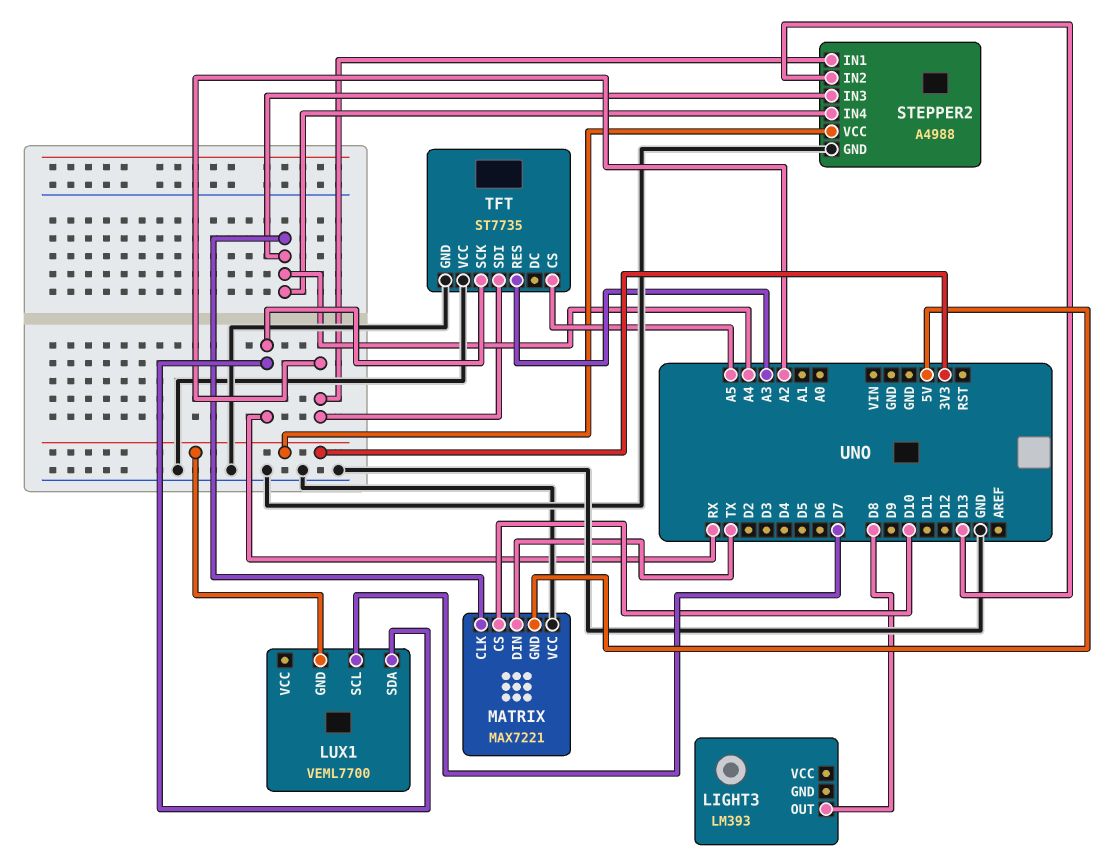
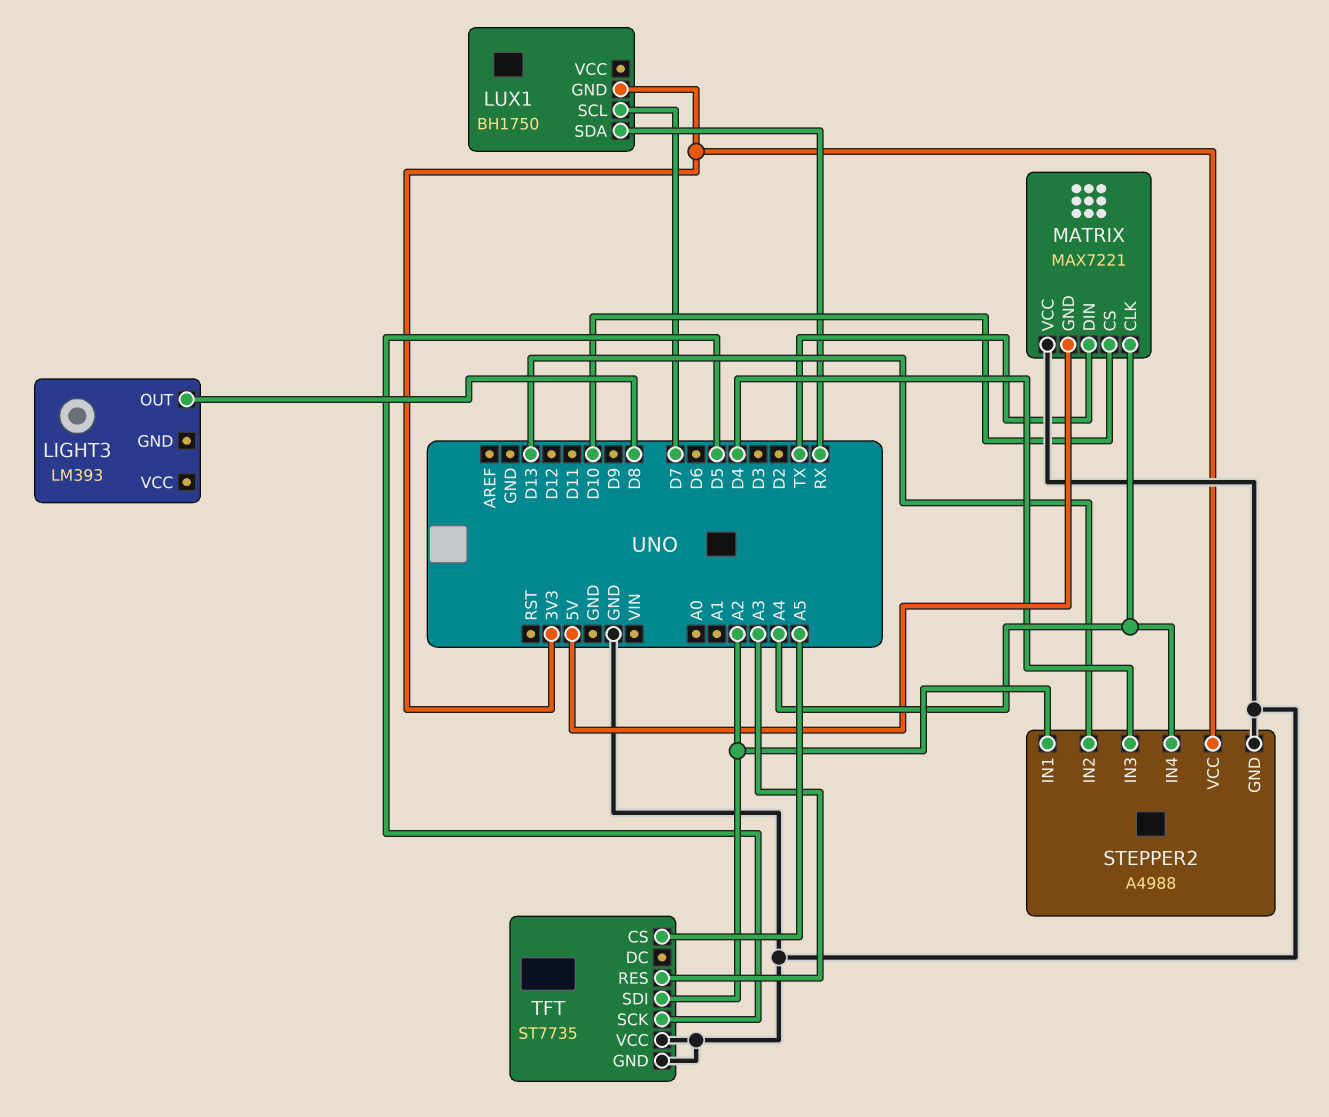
LUX1: VEML7700 -> BH1750
STEPPER2 pin IN3: A4 -> D4
TFT pin SCK: RX -> D5

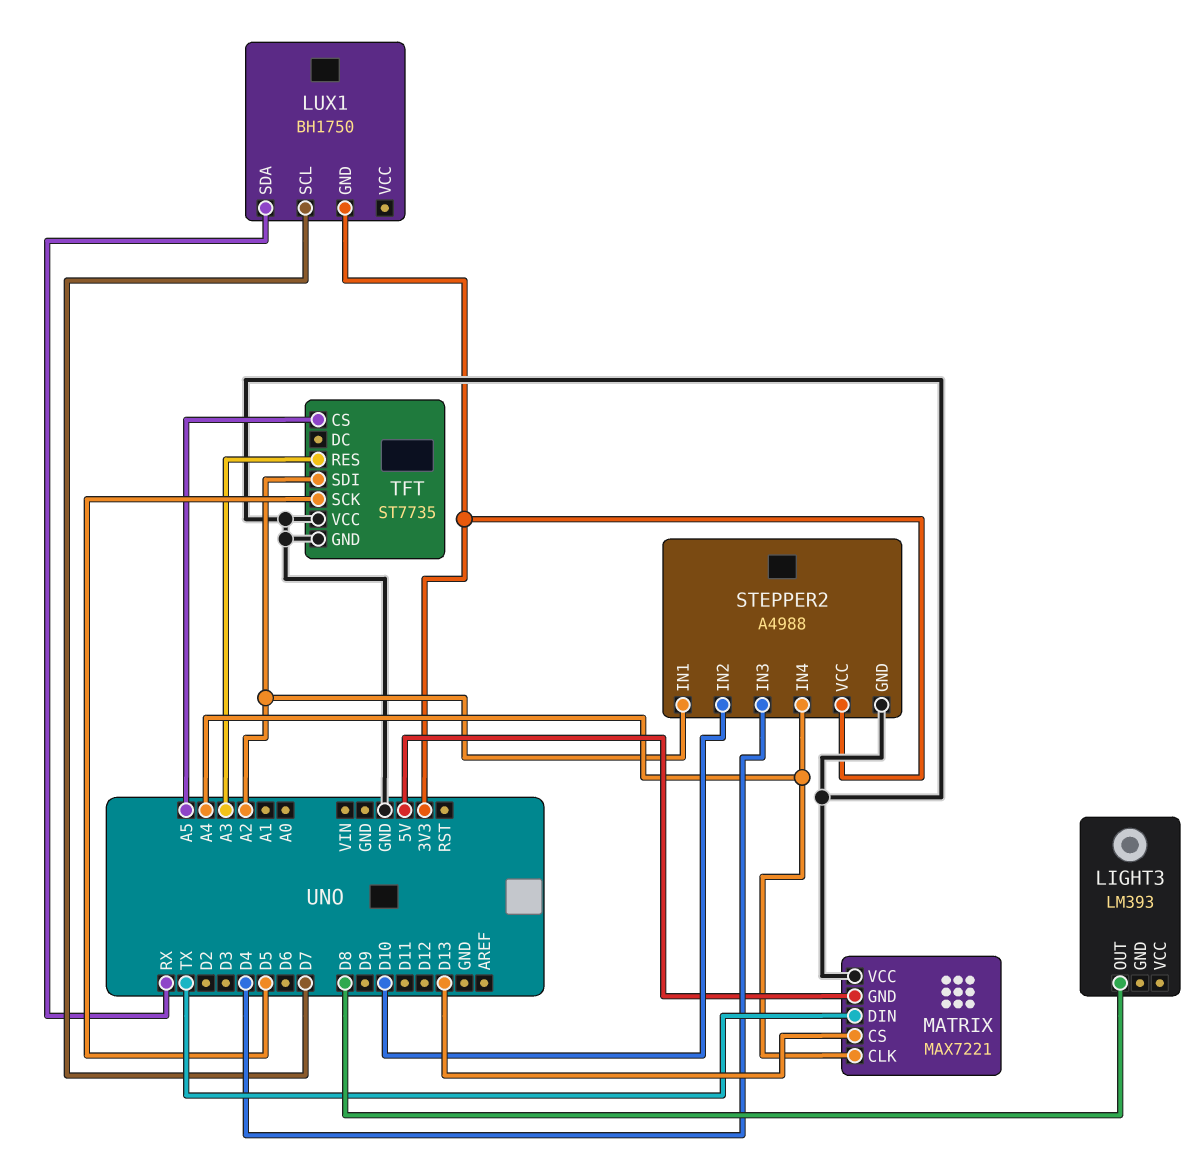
MATRIX pin CS: D10 -> D13
STEPPER2 pin IN2: D13 -> D10

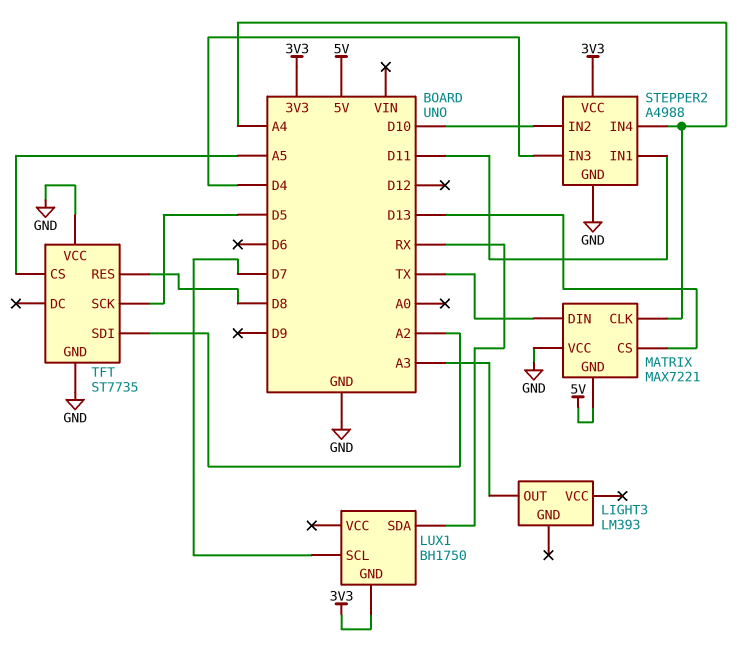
LIGHT3 pin OUT: D8 -> A3
STEPPER2 pin IN1: A2 -> D11
TFT pin RES: A3 -> D8

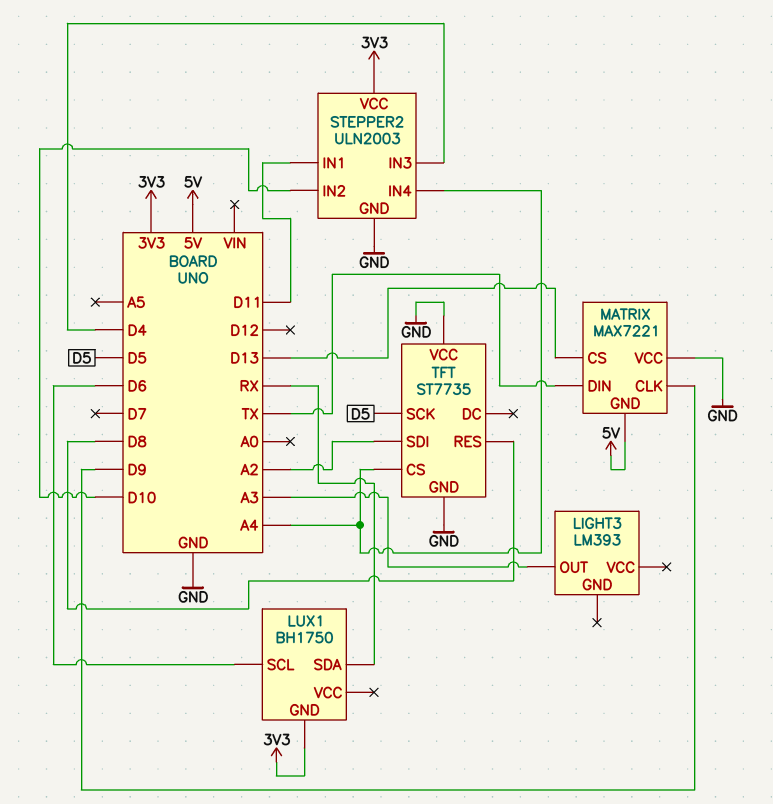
LUX1 pin SCL: D7 -> D6
MATRIX pin CLK: A4 -> D9
STEPPER2: A4988 -> ULN2003
TFT pin CS: A5 -> A4

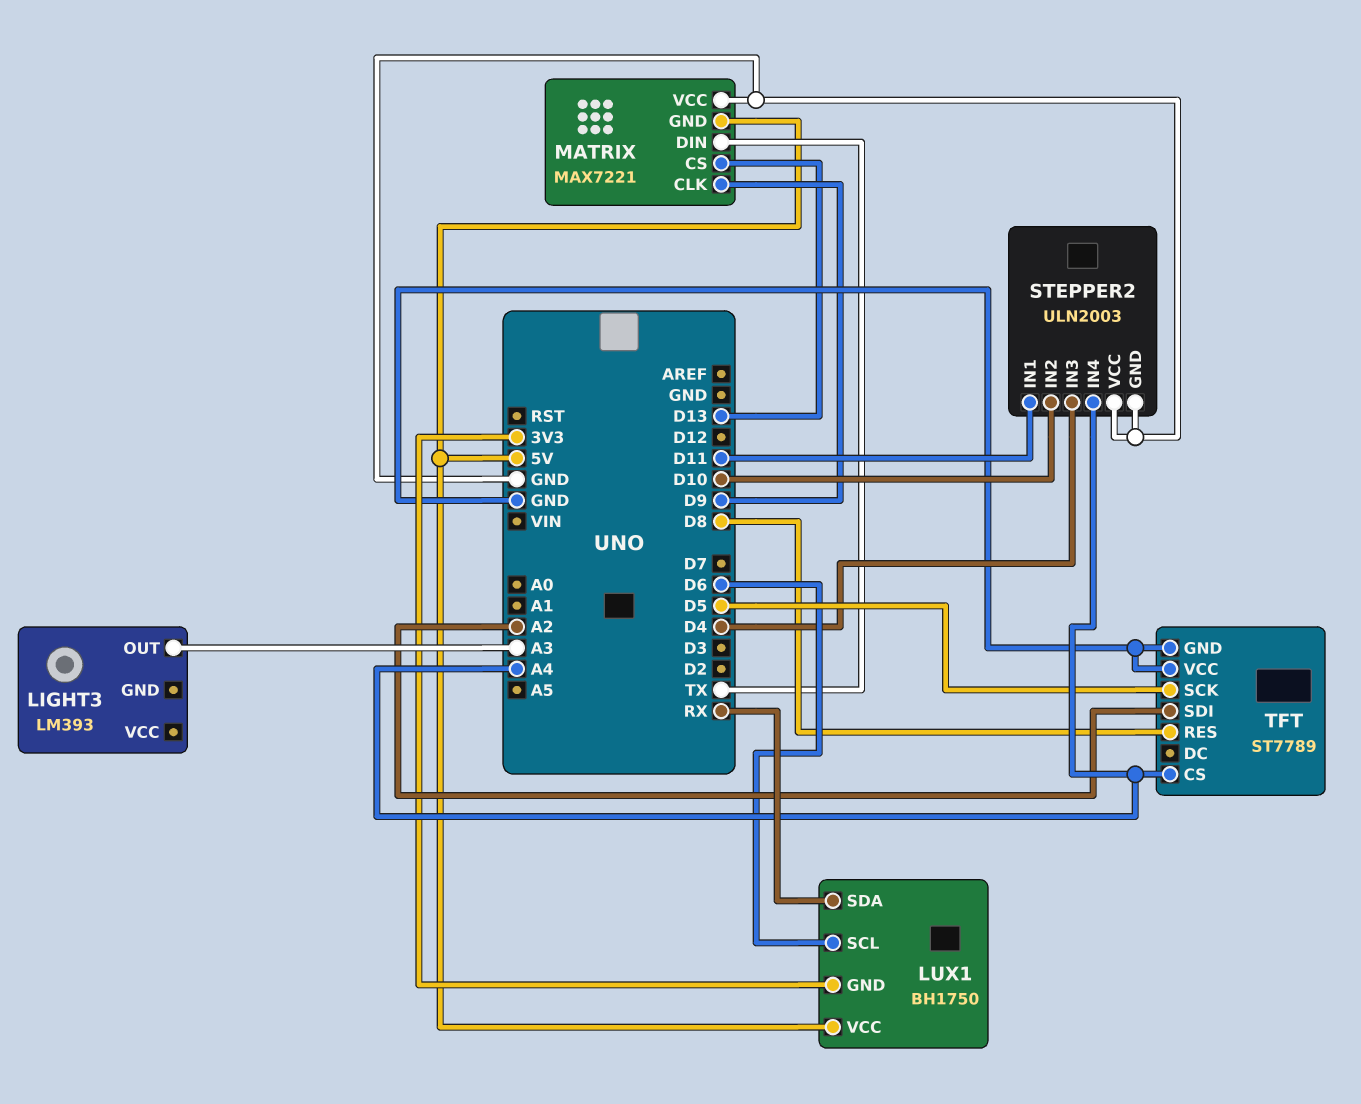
LUX1 pin VCC: none -> 5V
STEPPER2 pin VCC: 3V3 -> GND
TFT: ST7735 -> ST7789

